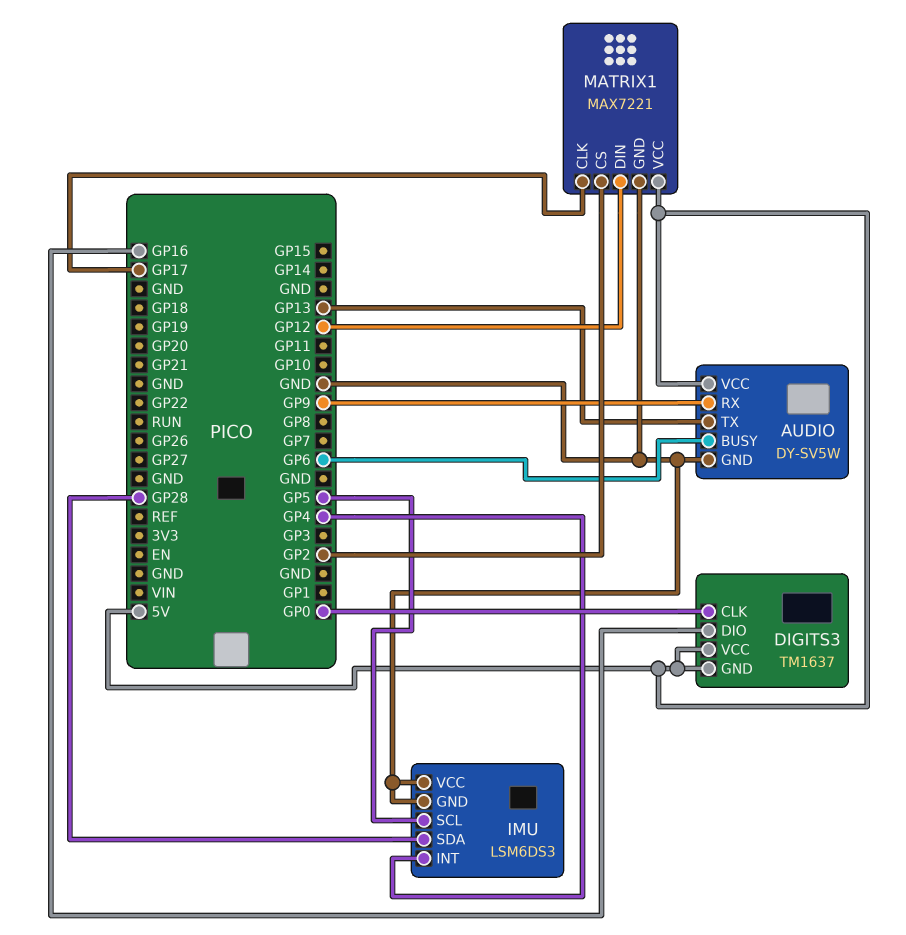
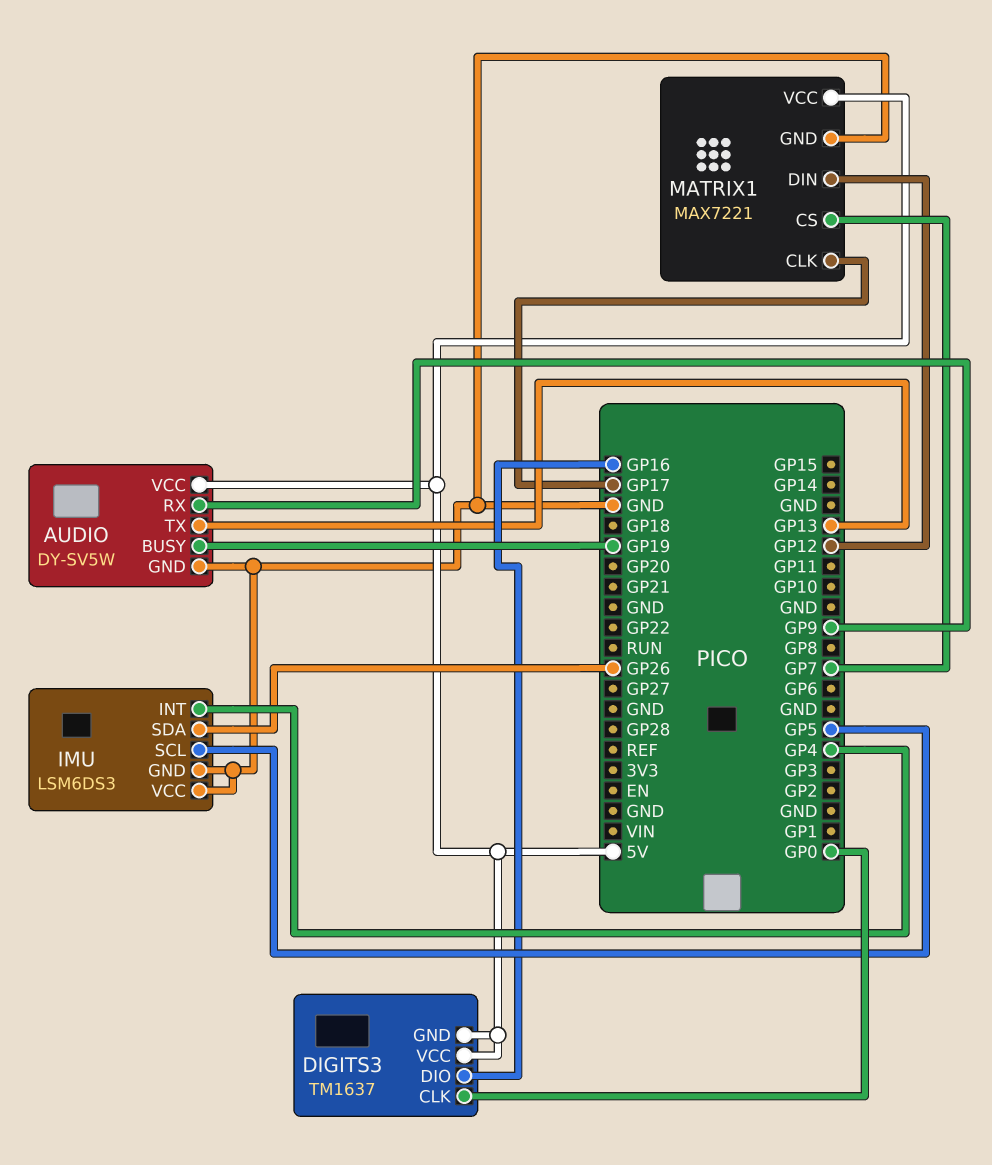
AUDIO pin BUSY: GP6 -> GP19
IMU pin SDA: GP28 -> GP26
MATRIX1 pin CS: GP2 -> GP7

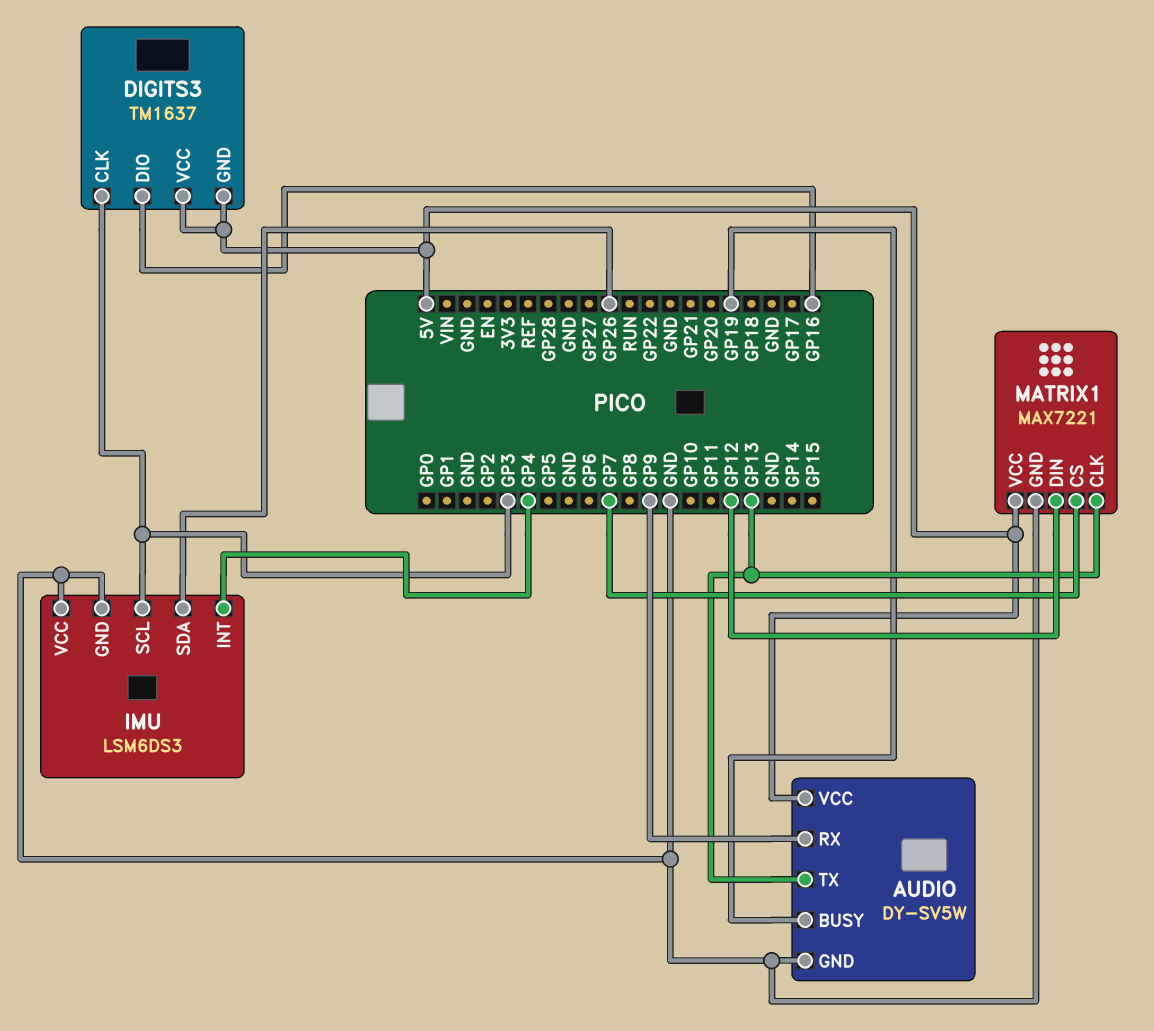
DIGITS3 pin CLK: GP0 -> GP3
IMU pin SCL: GP5 -> GP3
MATRIX1 pin CLK: GP17 -> GP13

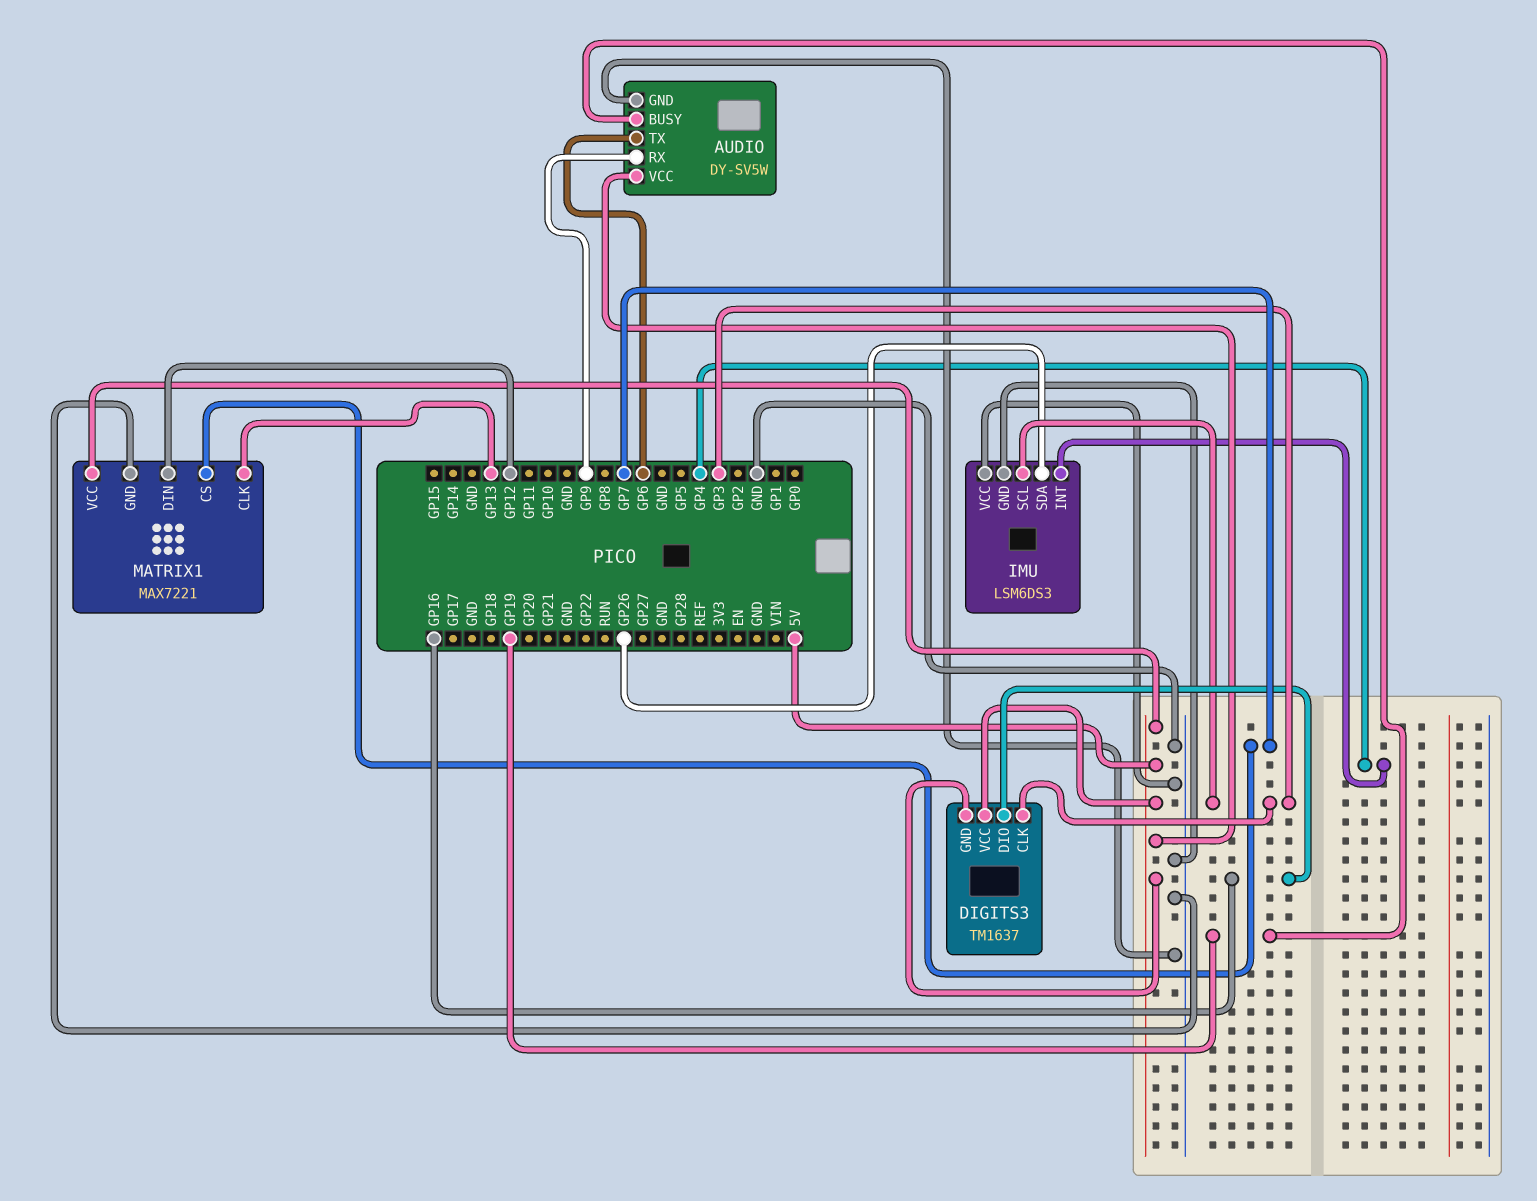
AUDIO pin TX: GP13 -> GP6

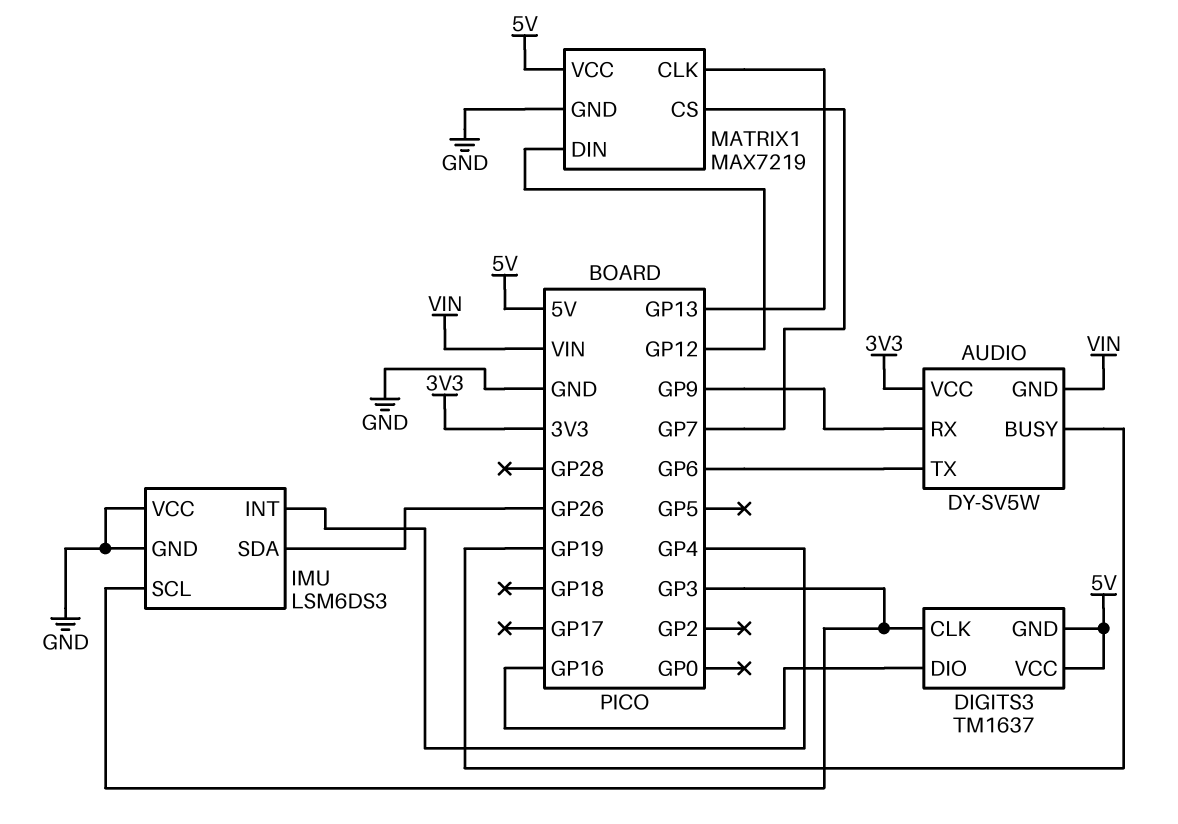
AUDIO pin GND: GND -> VIN
AUDIO pin VCC: 5V -> 3V3
MATRIX1: MAX7221 -> MAX7219

